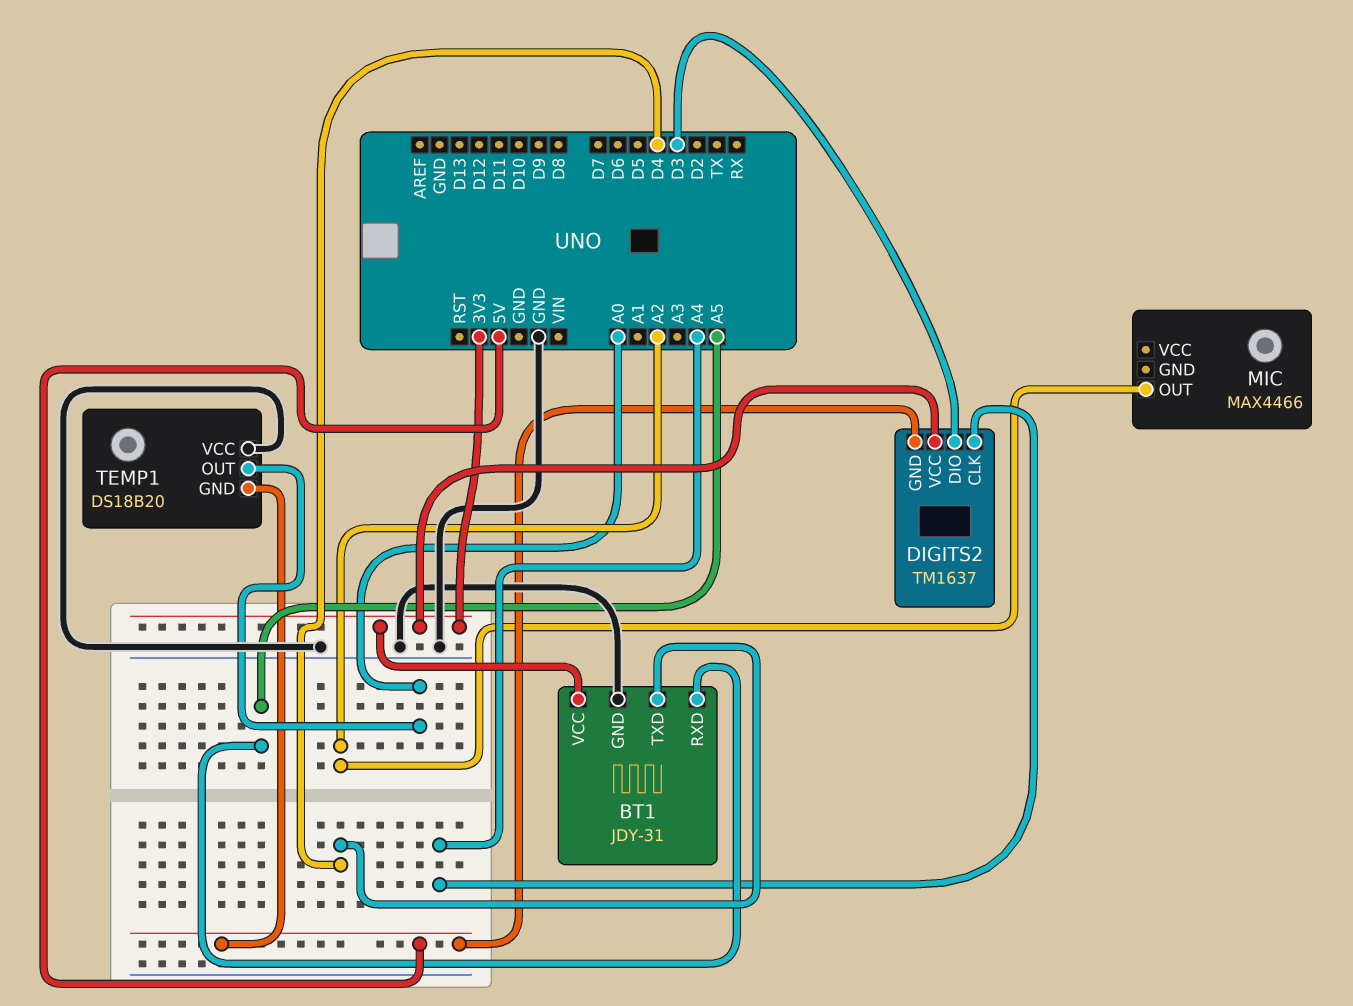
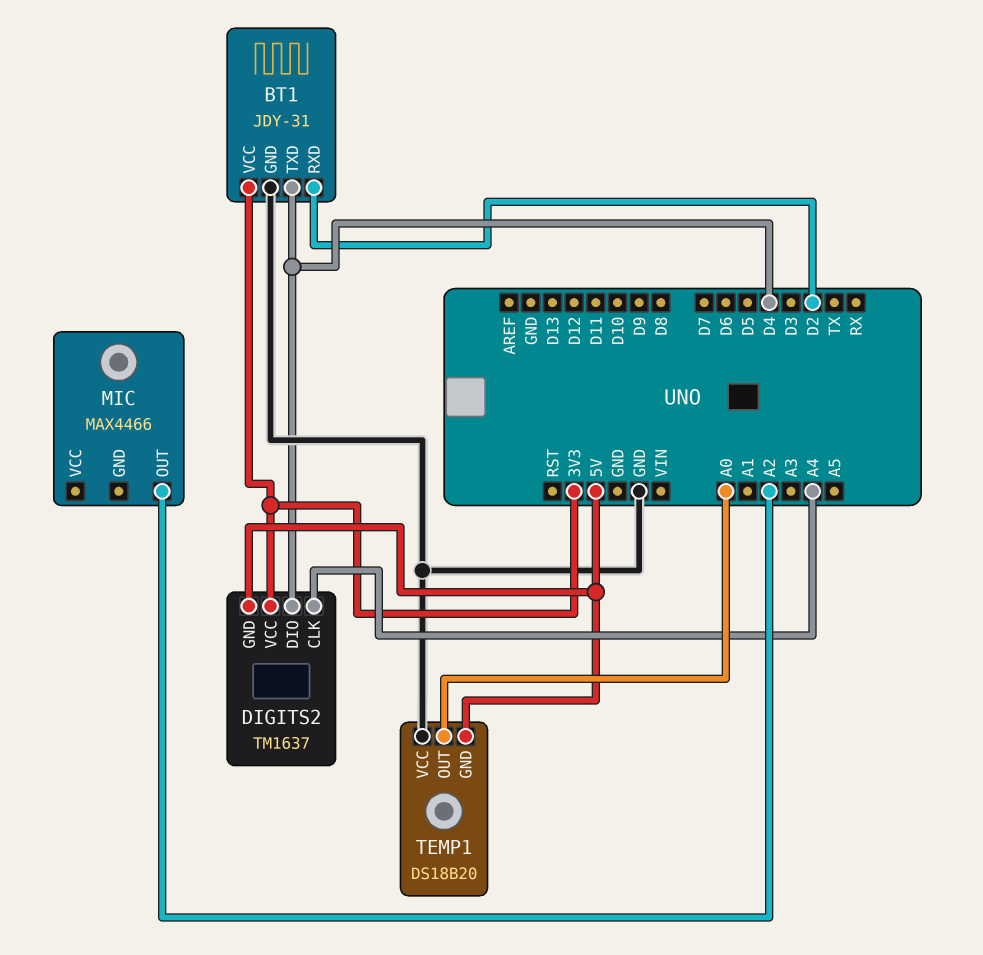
BT1 pin RXD: A5 -> D2
DIGITS2 pin DIO: D3 -> D4

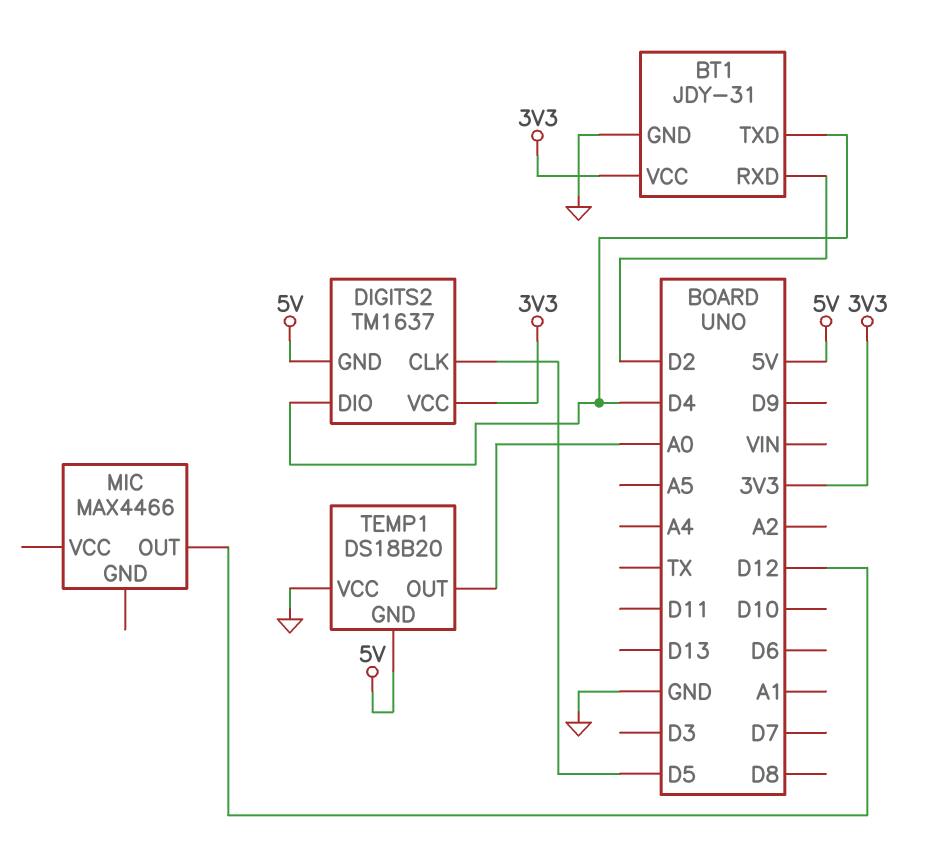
DIGITS2 pin CLK: A4 -> D5
MIC pin OUT: A2 -> D12

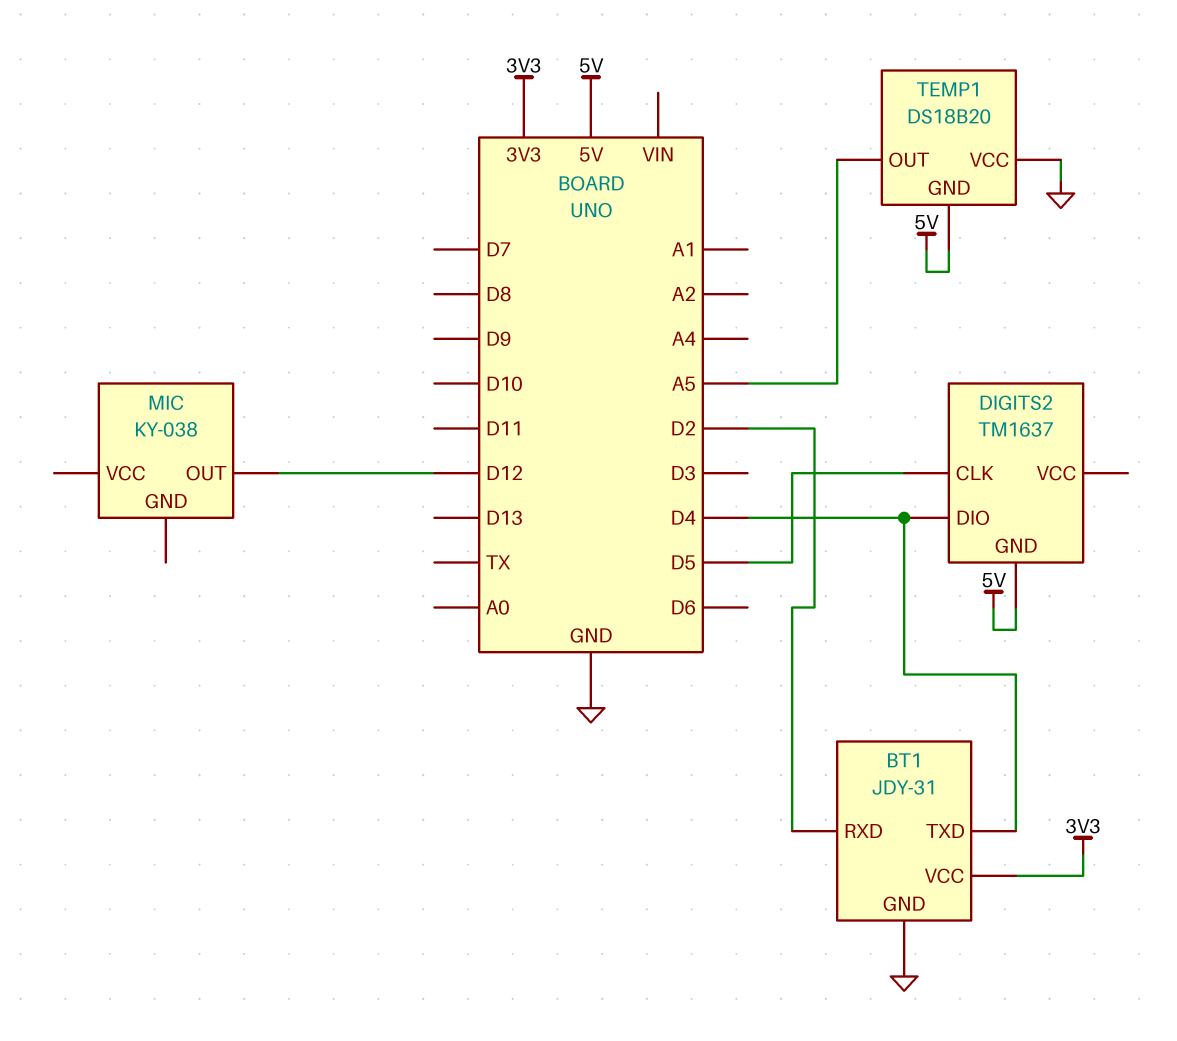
DIGITS2 pin VCC: 3V3 -> none
MIC: MAX4466 -> KY-038
TEMP1 pin OUT: A0 -> A5

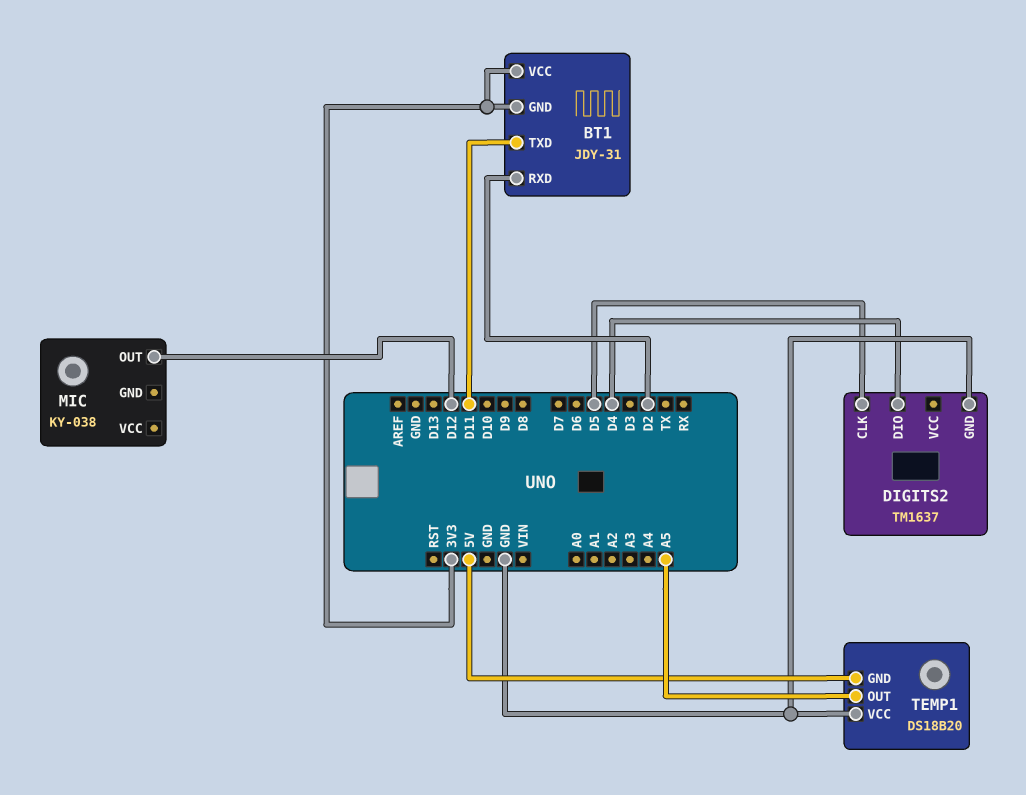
BT1 pin GND: GND -> 3V3
BT1 pin TXD: D4 -> D11
DIGITS2 pin GND: 5V -> GND

